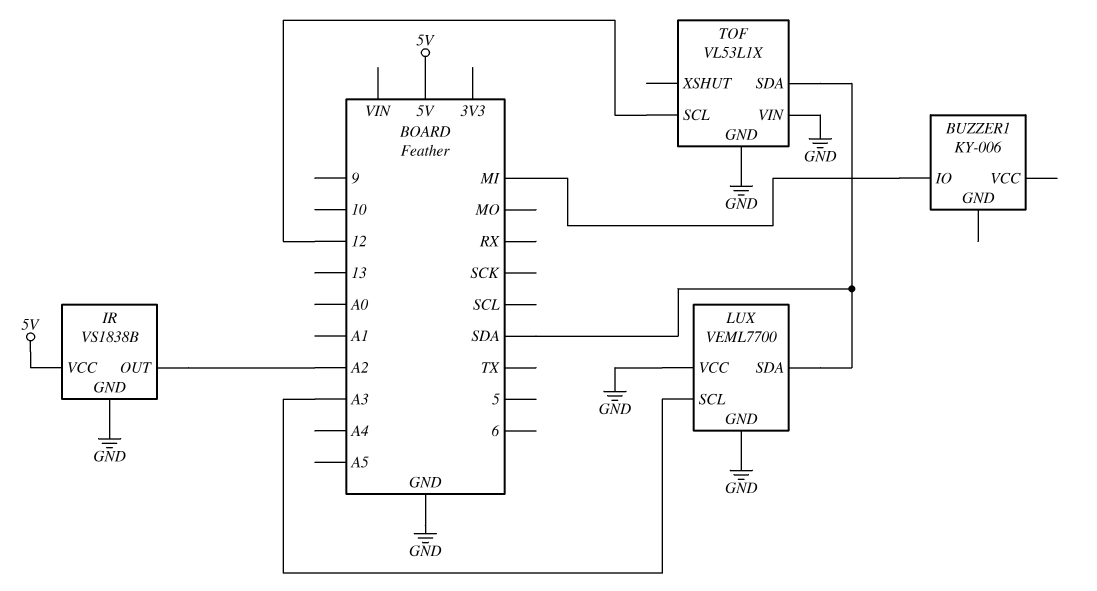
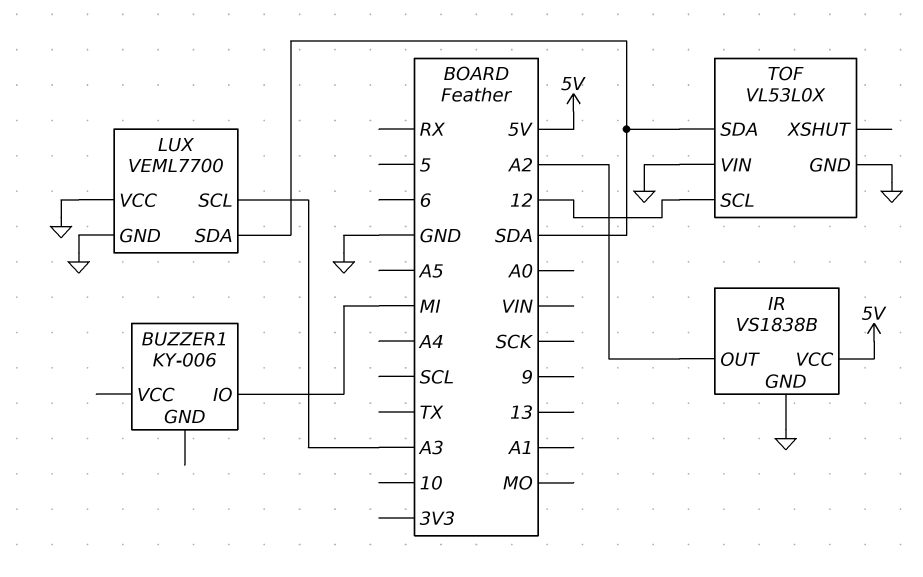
TOF: VL53L1X -> VL53L0X

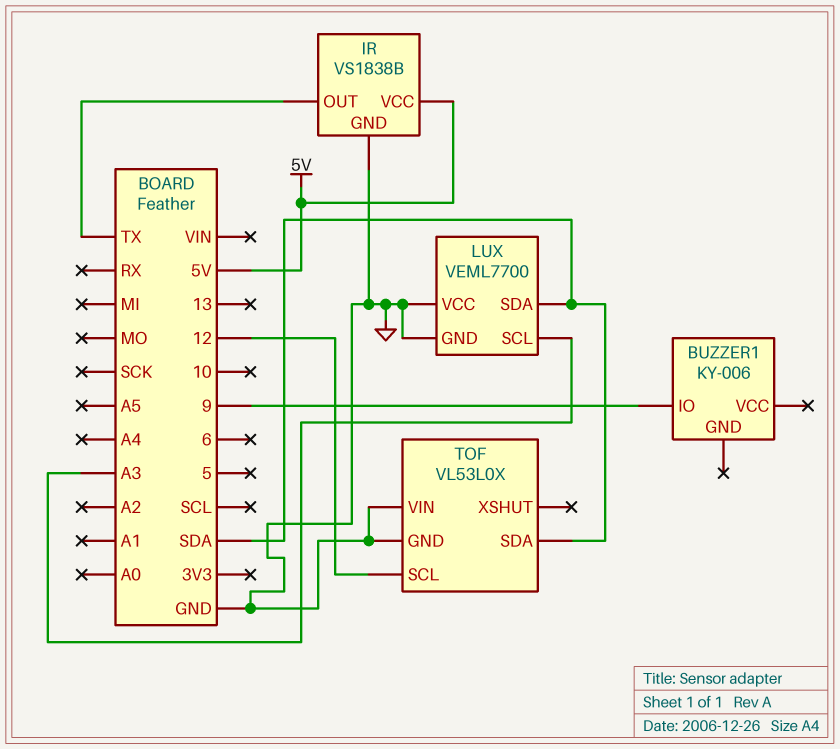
BUZZER1 pin IO: MI -> 9
IR pin OUT: A2 -> TX

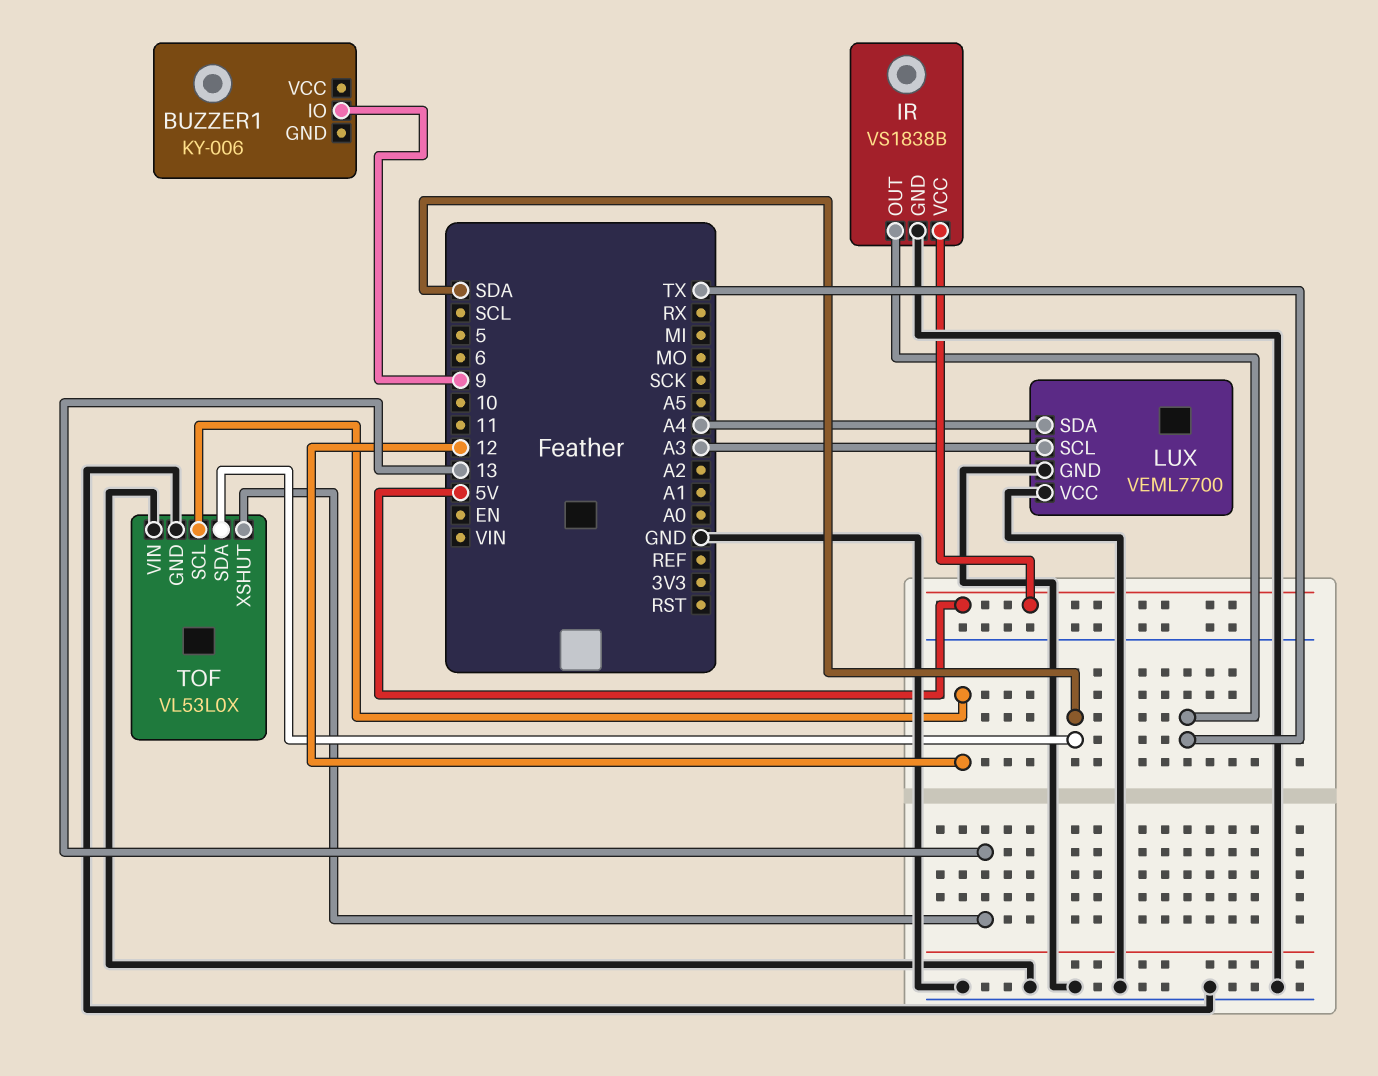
LUX pin SDA: SDA -> A4
TOF pin XSHUT: none -> 13

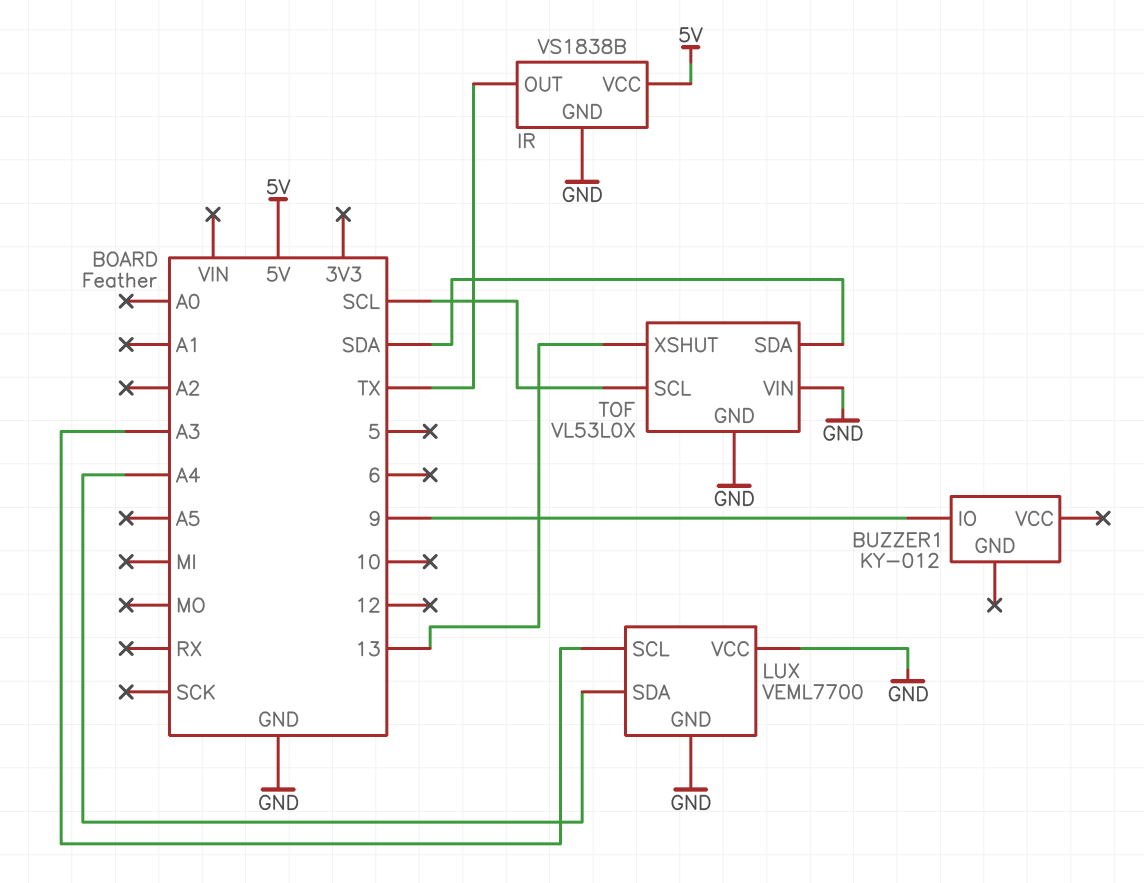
BUZZER1: KY-006 -> KY-012
TOF pin SCL: 12 -> SCL

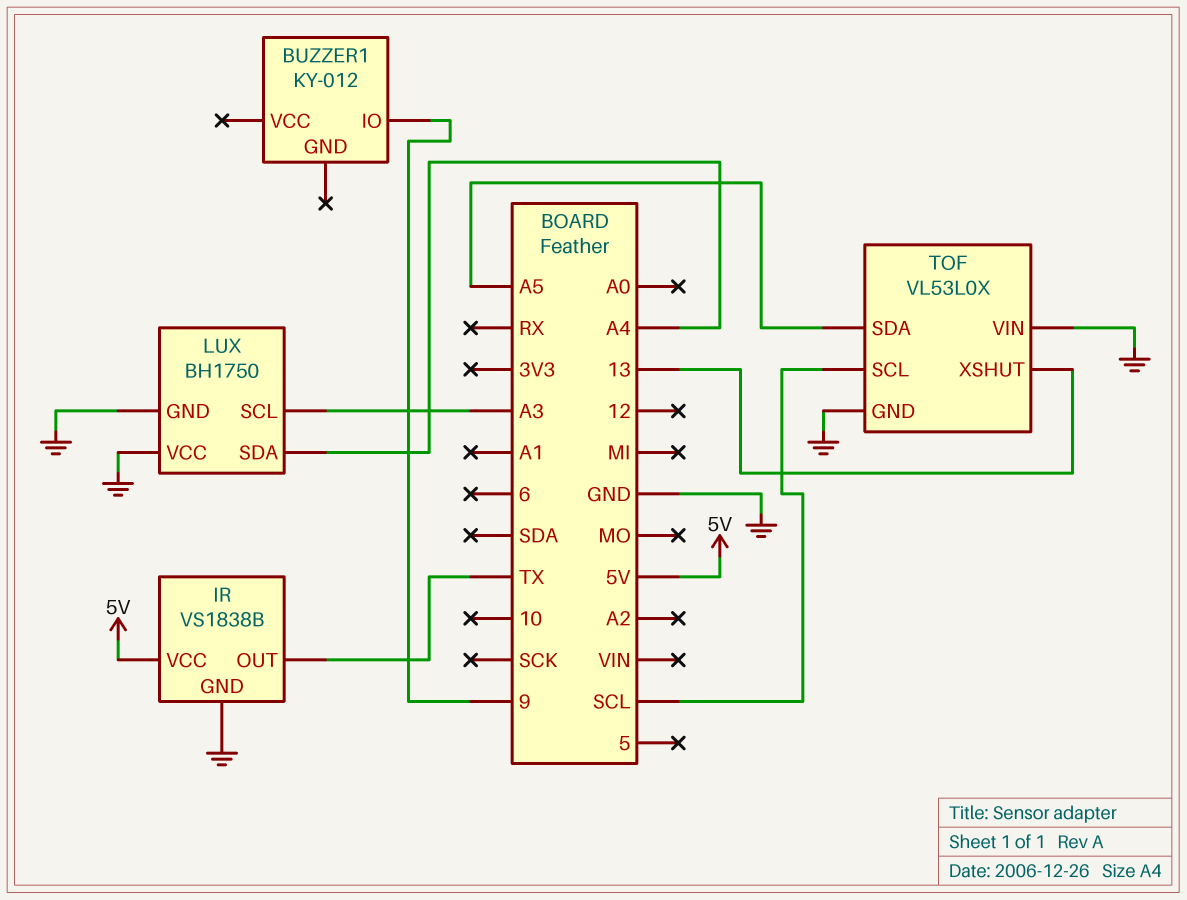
LUX: VEML7700 -> BH1750
TOF pin SDA: SDA -> A5

